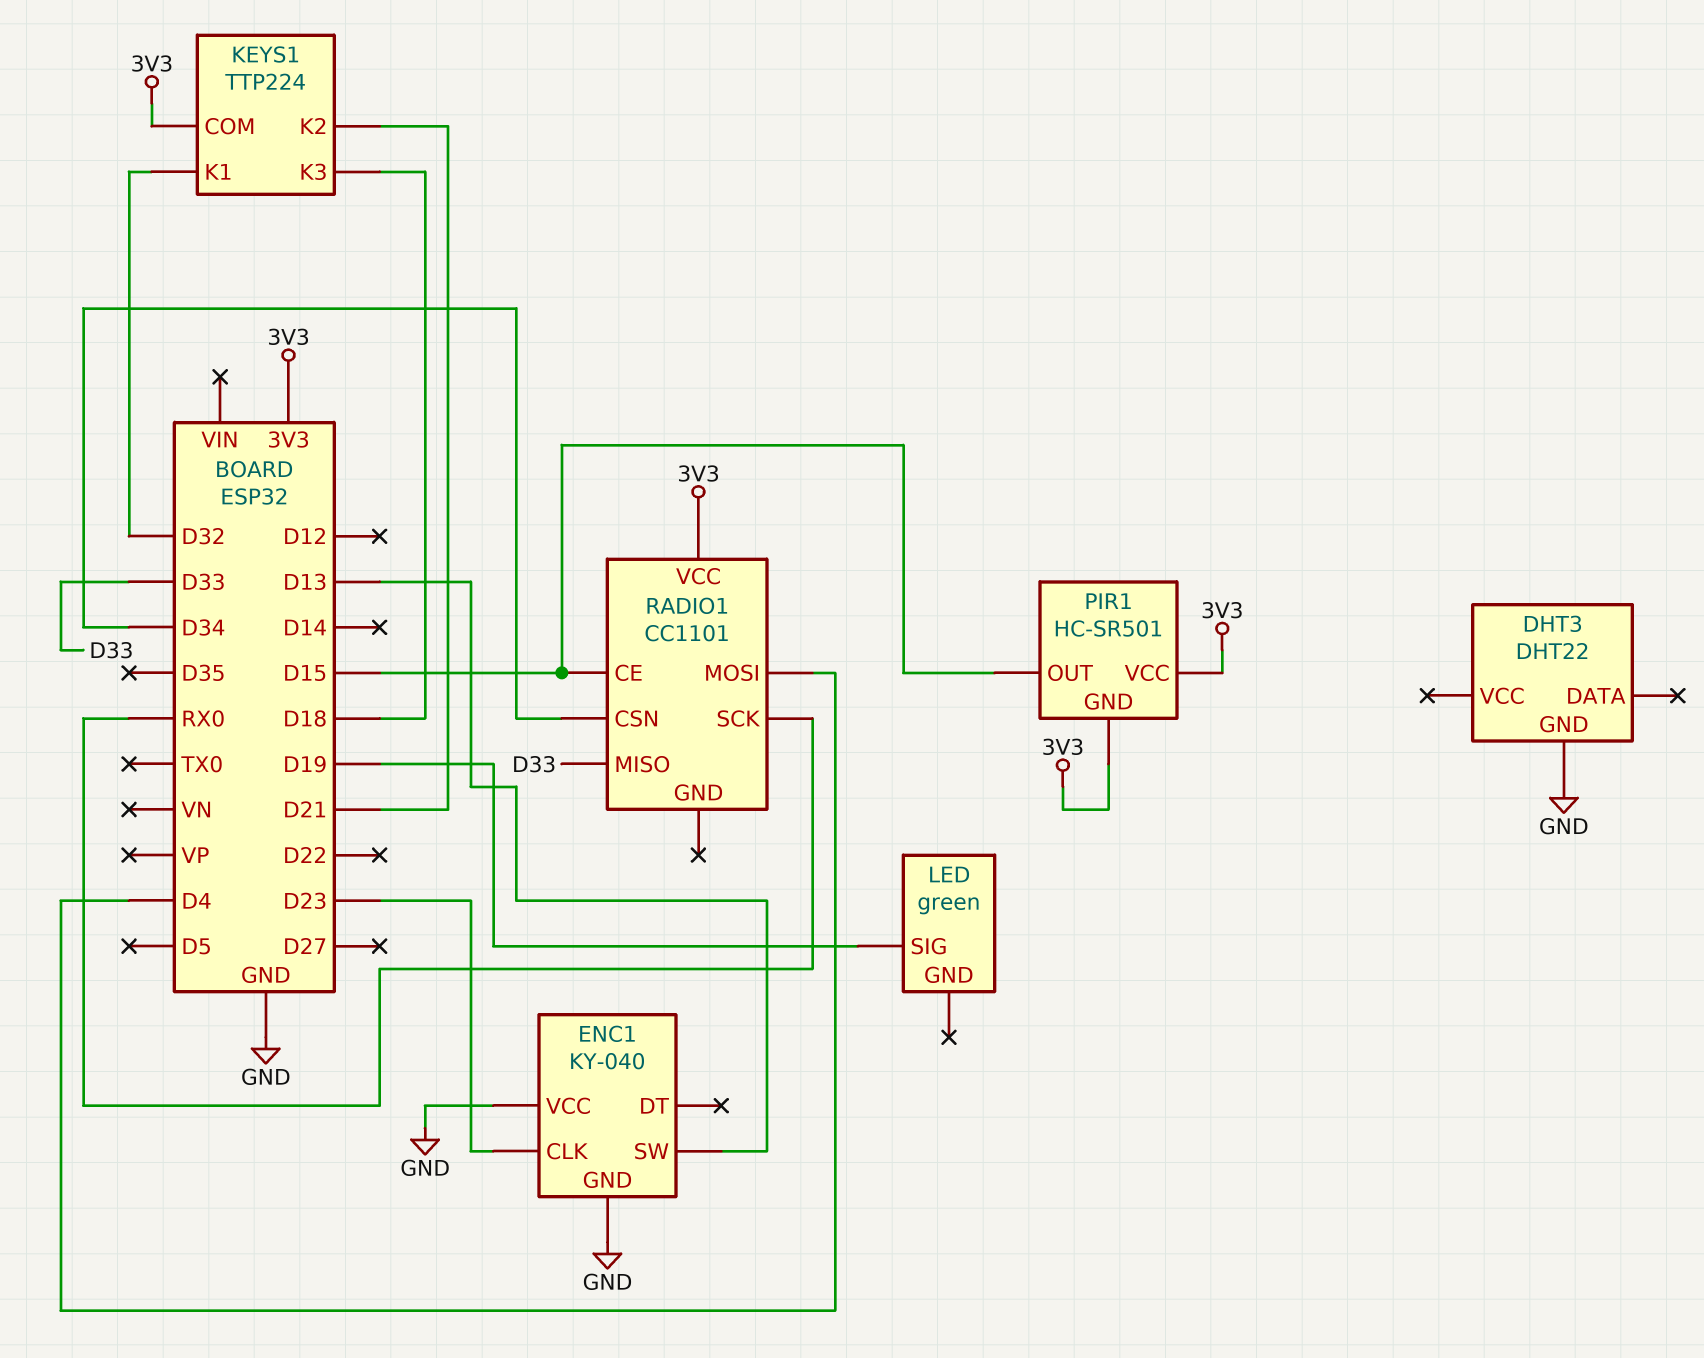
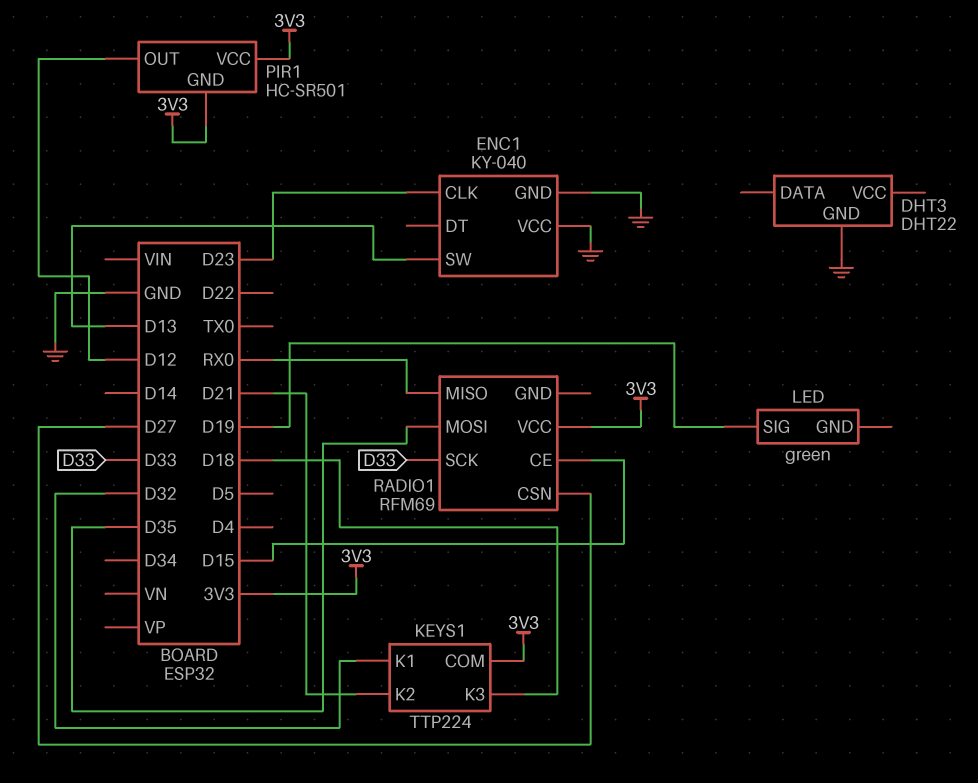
PIR1 pin OUT: D15 -> D12
RADIO1: CC1101 -> RFM69
RADIO1 pin CSN: D34 -> D27
RADIO1 pin MISO: D33 -> RX0
RADIO1 pin MOSI: D4 -> D35
RADIO1 pin SCK: RX0 -> D33

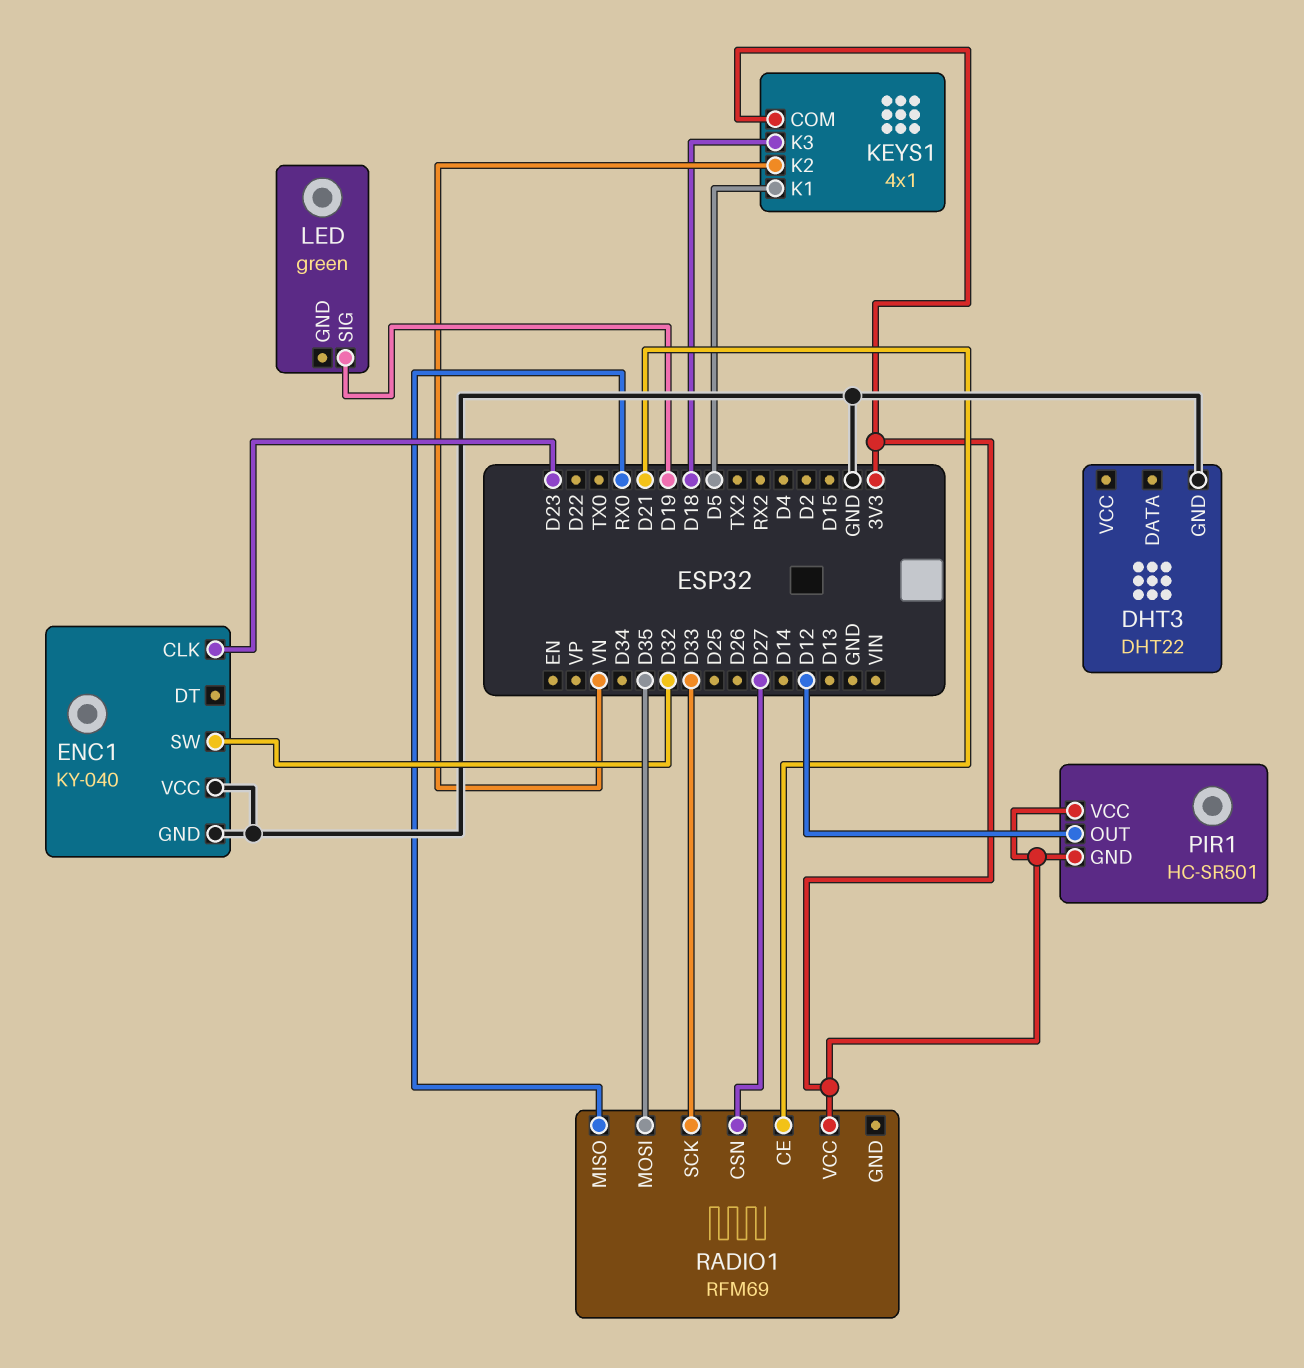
ENC1 pin SW: D13 -> D32
KEYS1: TTP224 -> 4x1
KEYS1 pin K1: D32 -> D5
KEYS1 pin K2: D21 -> VN
RADIO1 pin CE: D15 -> D21

